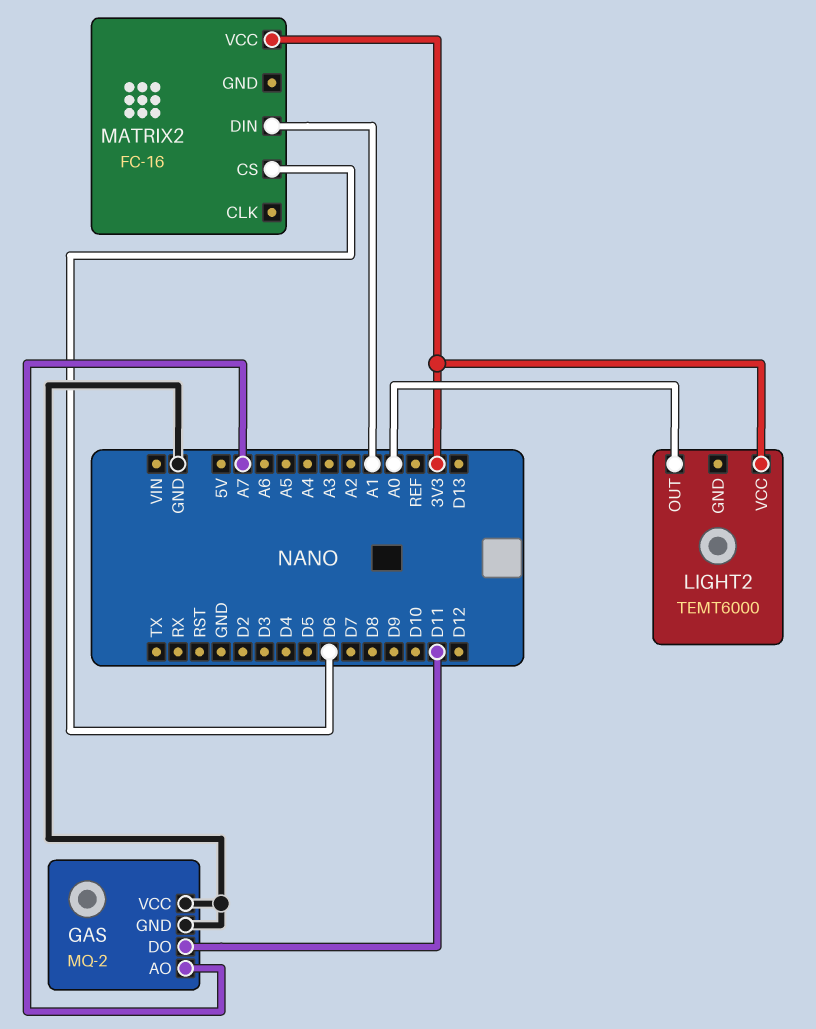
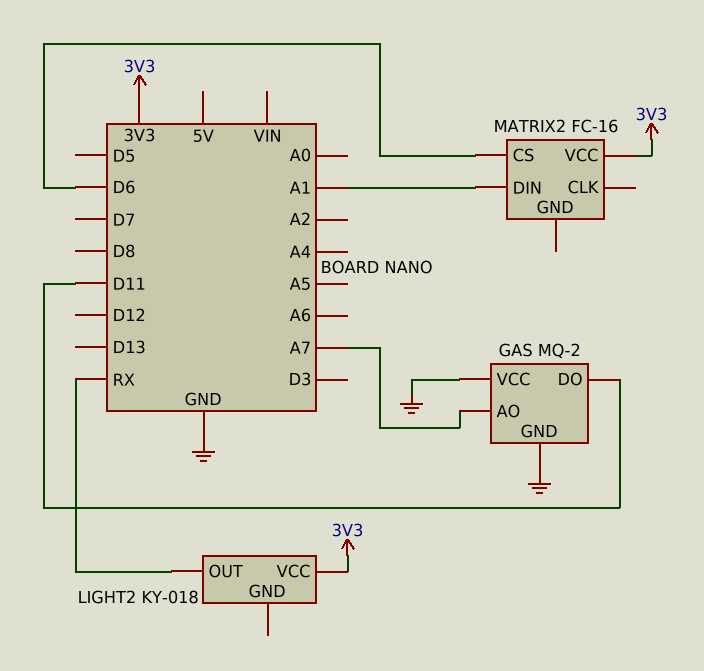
LIGHT2: TEMT6000 -> KY-018
LIGHT2 pin OUT: A0 -> RX

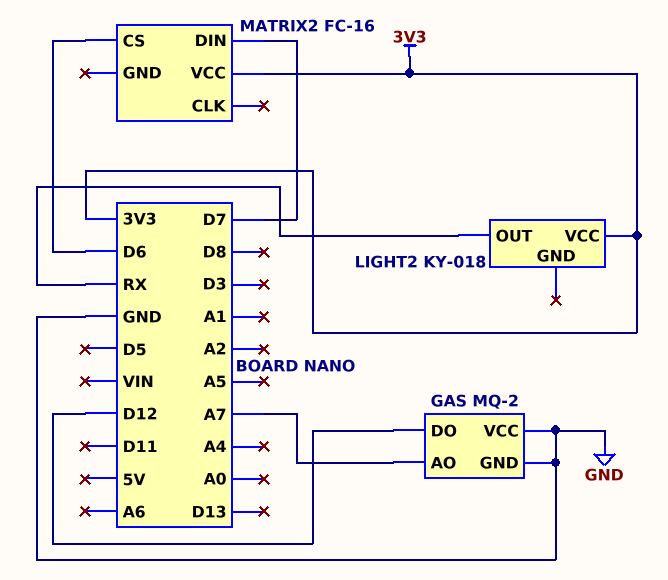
GAS pin DO: D11 -> D12
MATRIX2 pin DIN: A1 -> D7

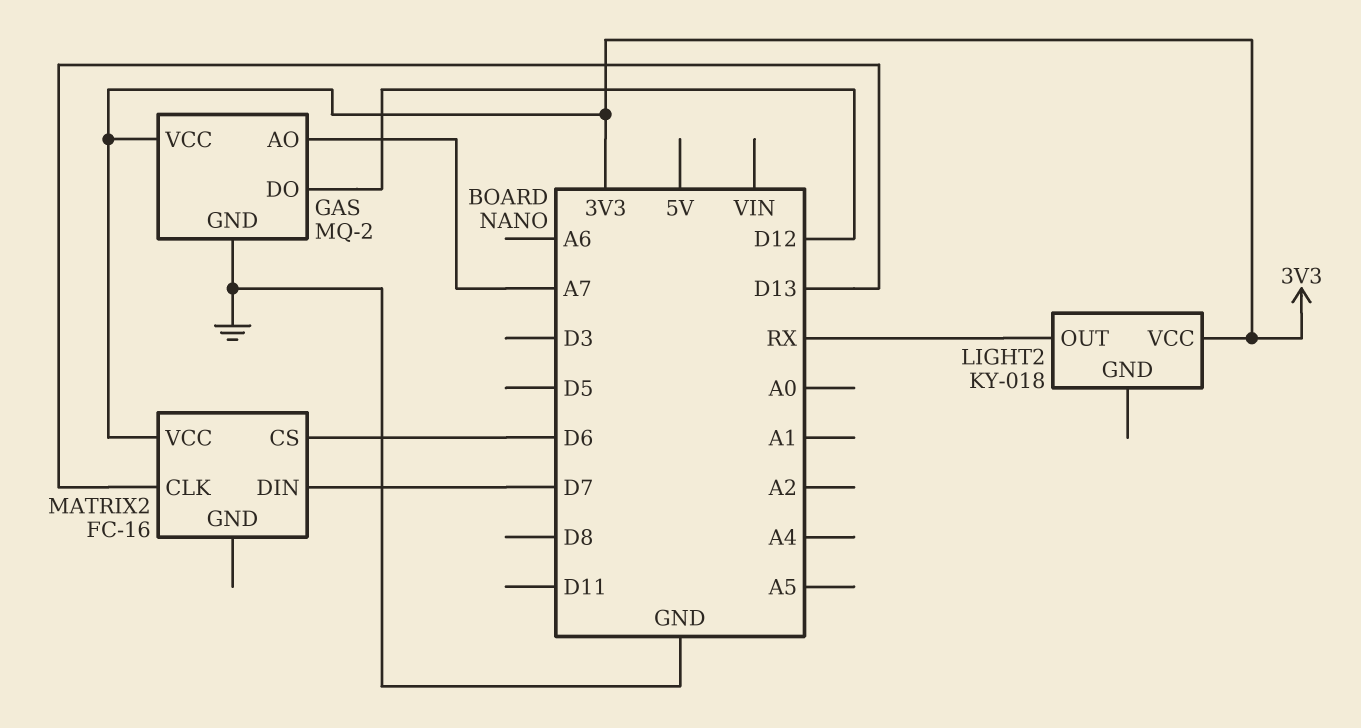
GAS pin VCC: GND -> 3V3
MATRIX2 pin CLK: none -> D13

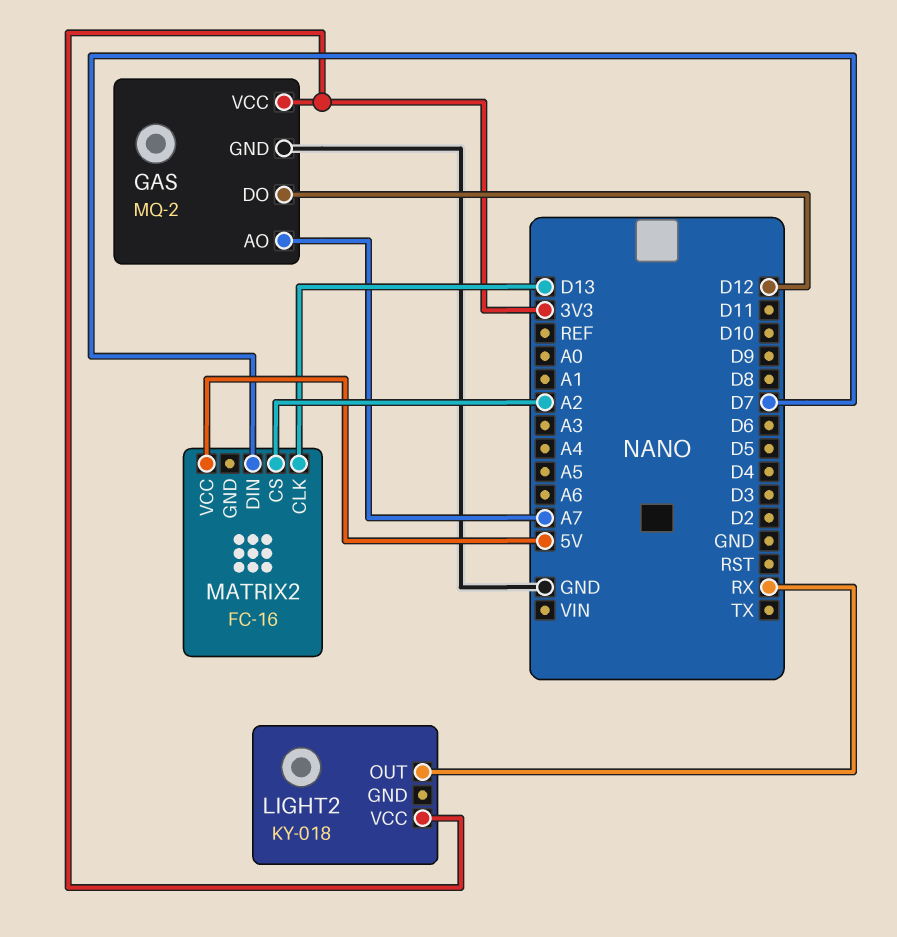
MATRIX2 pin CS: D6 -> A2
MATRIX2 pin VCC: 3V3 -> 5V

